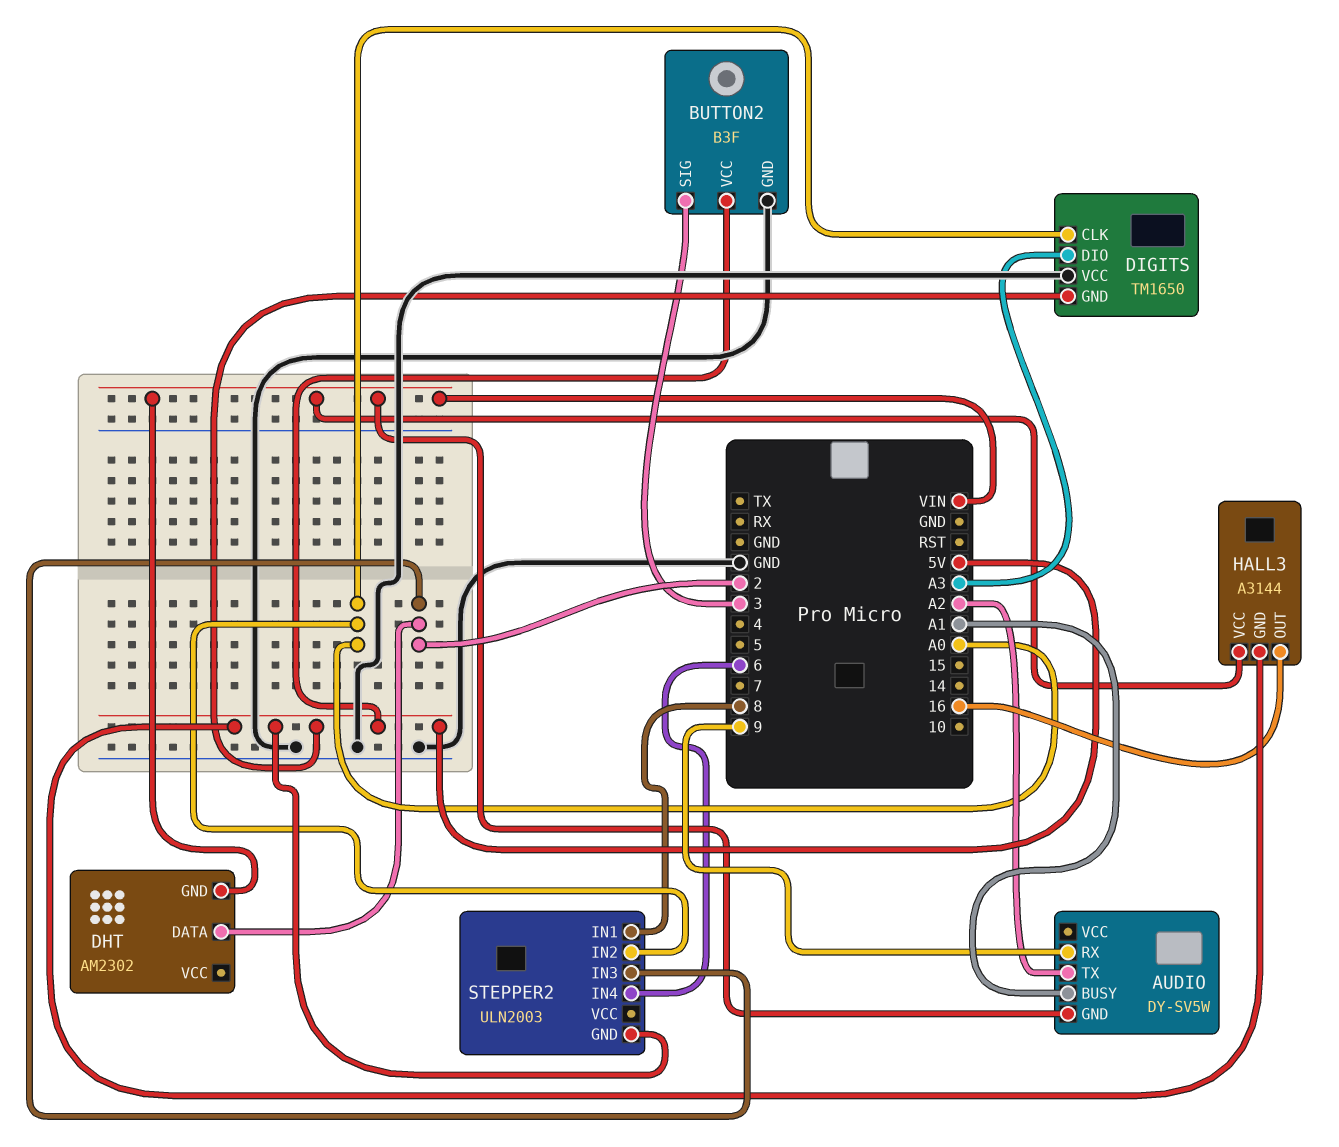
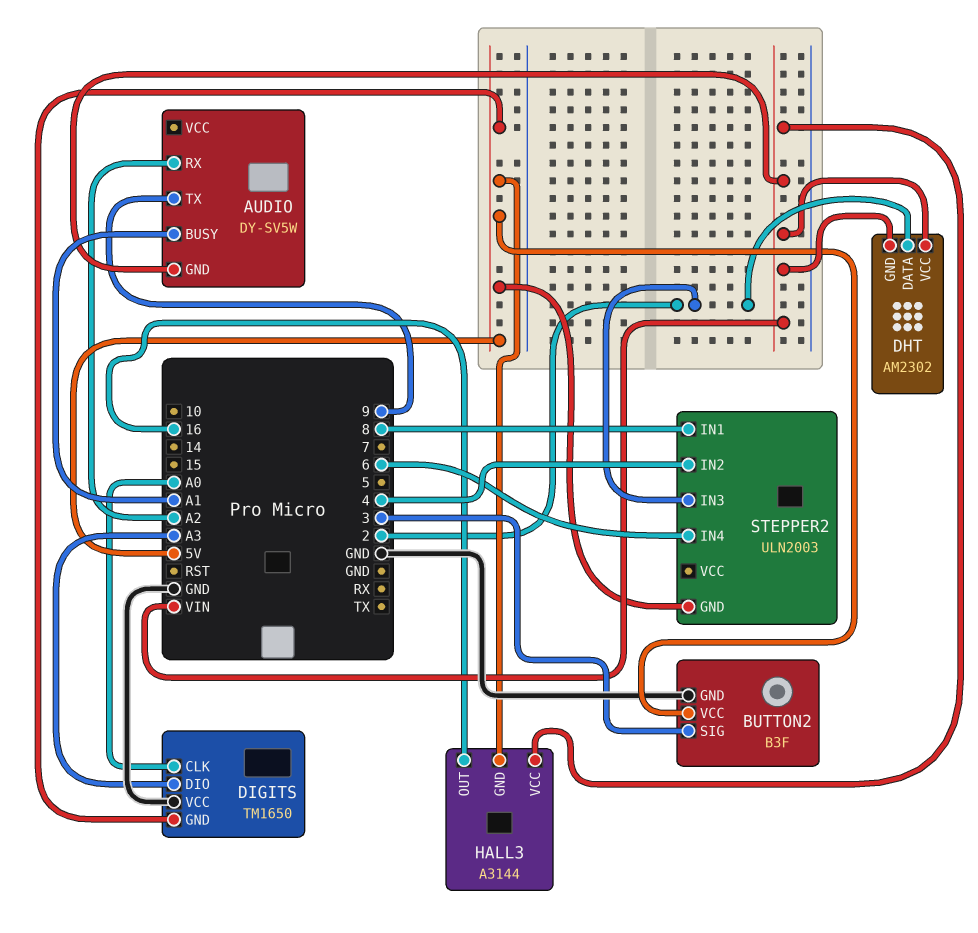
AUDIO pin RX: 9 -> A2
AUDIO pin TX: A2 -> 9
DHT pin VCC: none -> VIN
STEPPER2 pin IN2: A0 -> 4

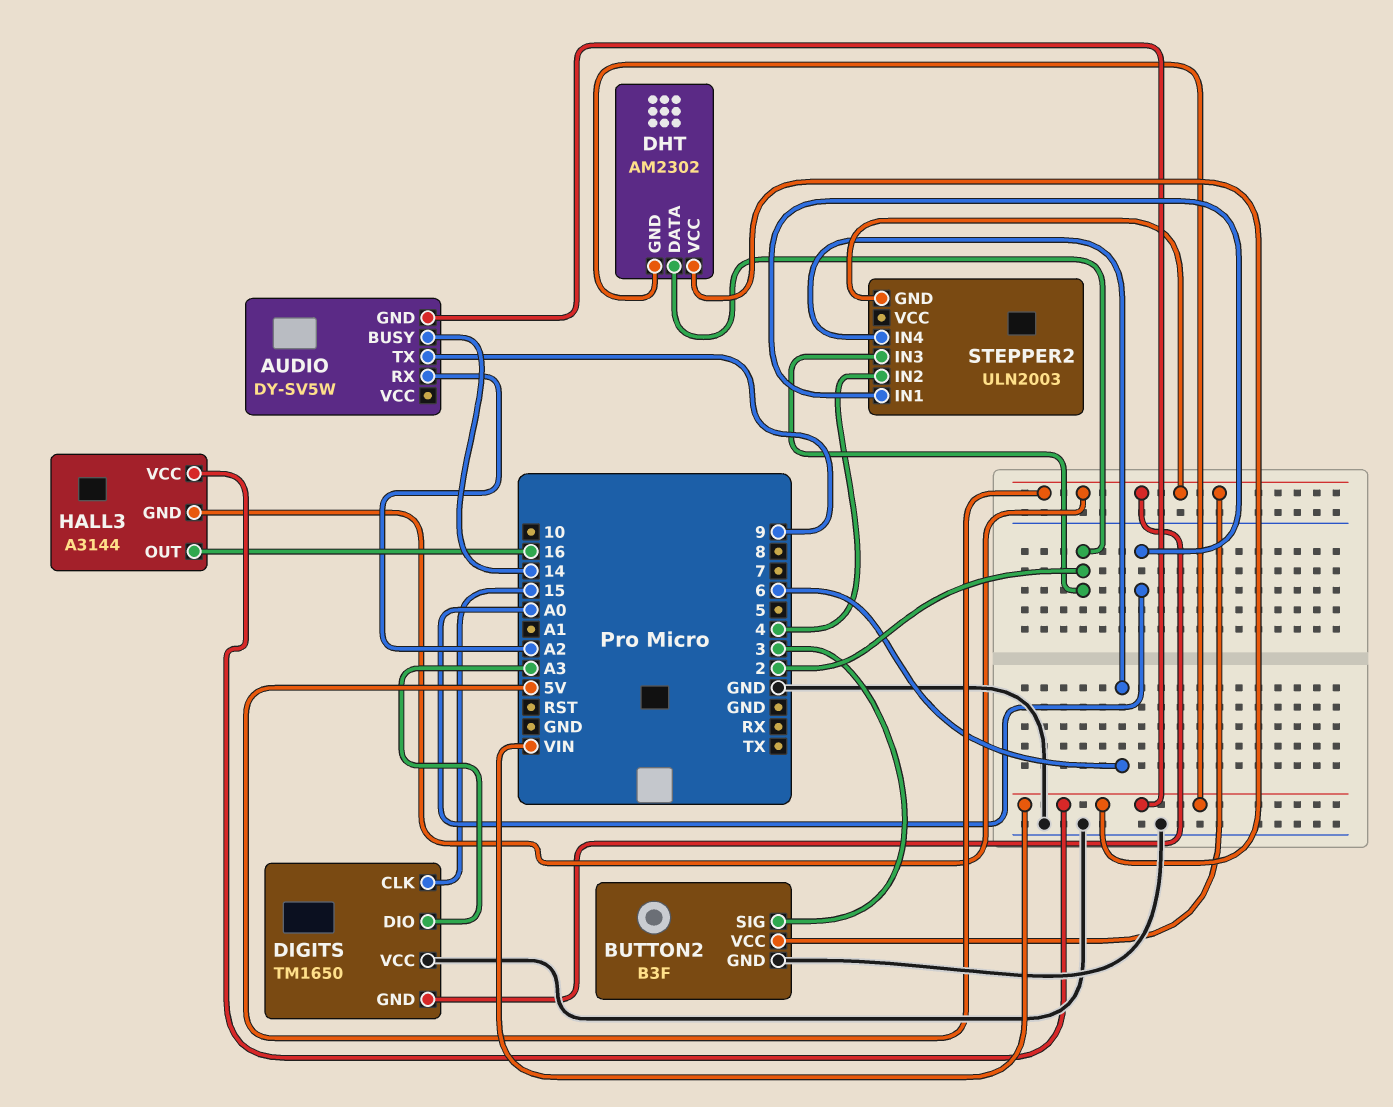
AUDIO pin BUSY: A1 -> 14
DIGITS pin CLK: A0 -> 15
STEPPER2 pin IN1: 8 -> A0

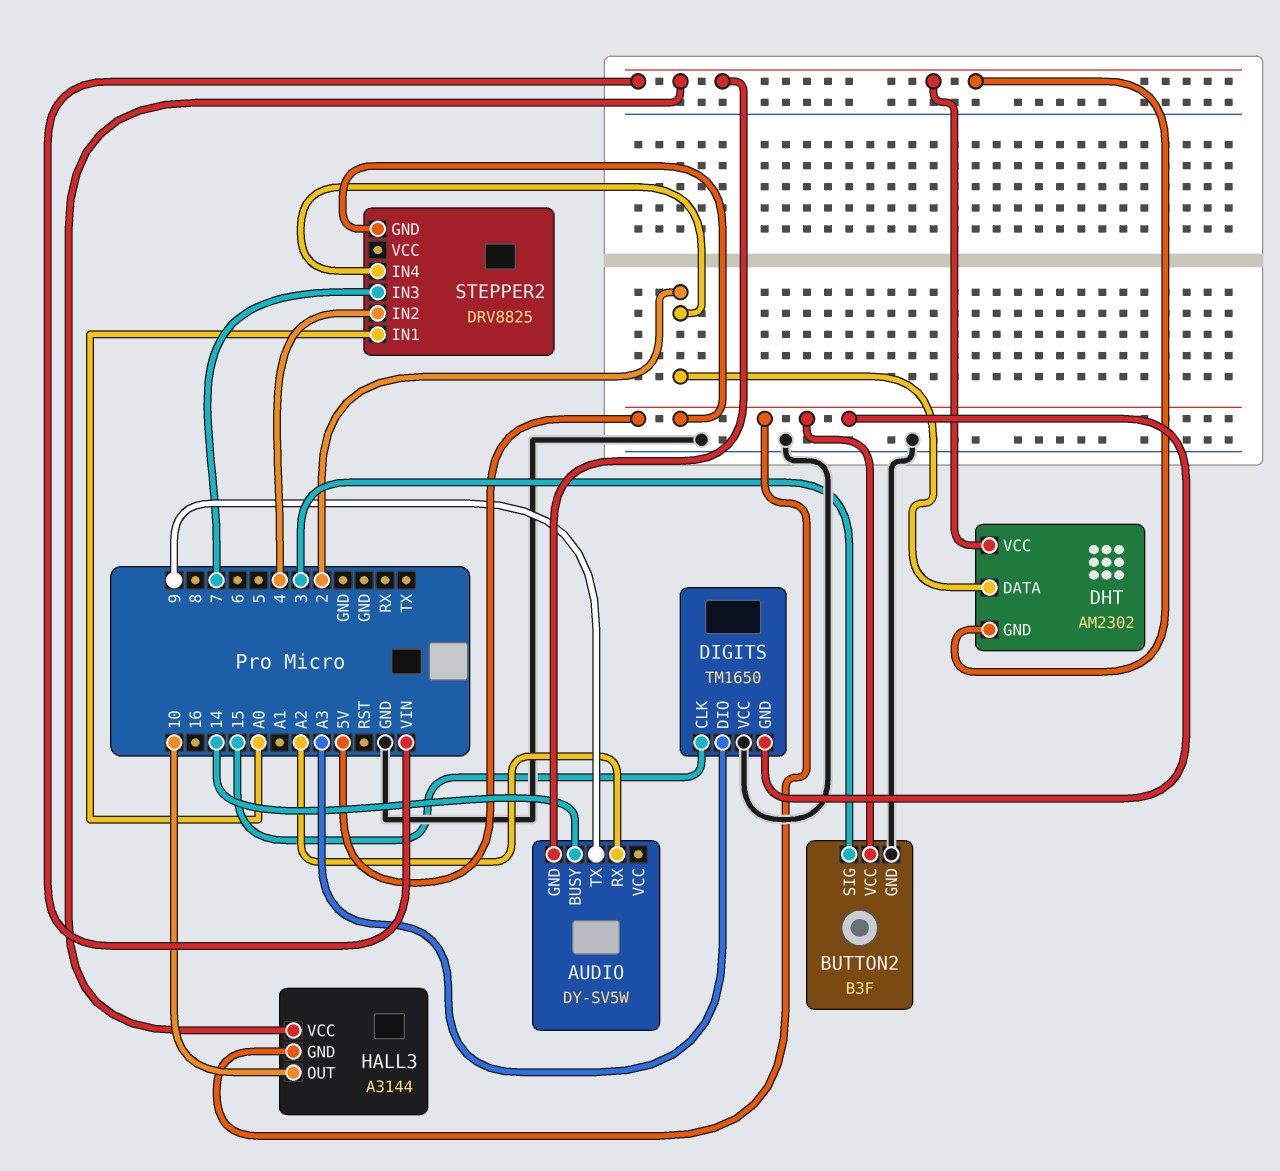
HALL3 pin OUT: 16 -> 10
STEPPER2: ULN2003 -> DRV8825
STEPPER2 pin IN3: 2 -> 7
STEPPER2 pin IN4: 6 -> 2

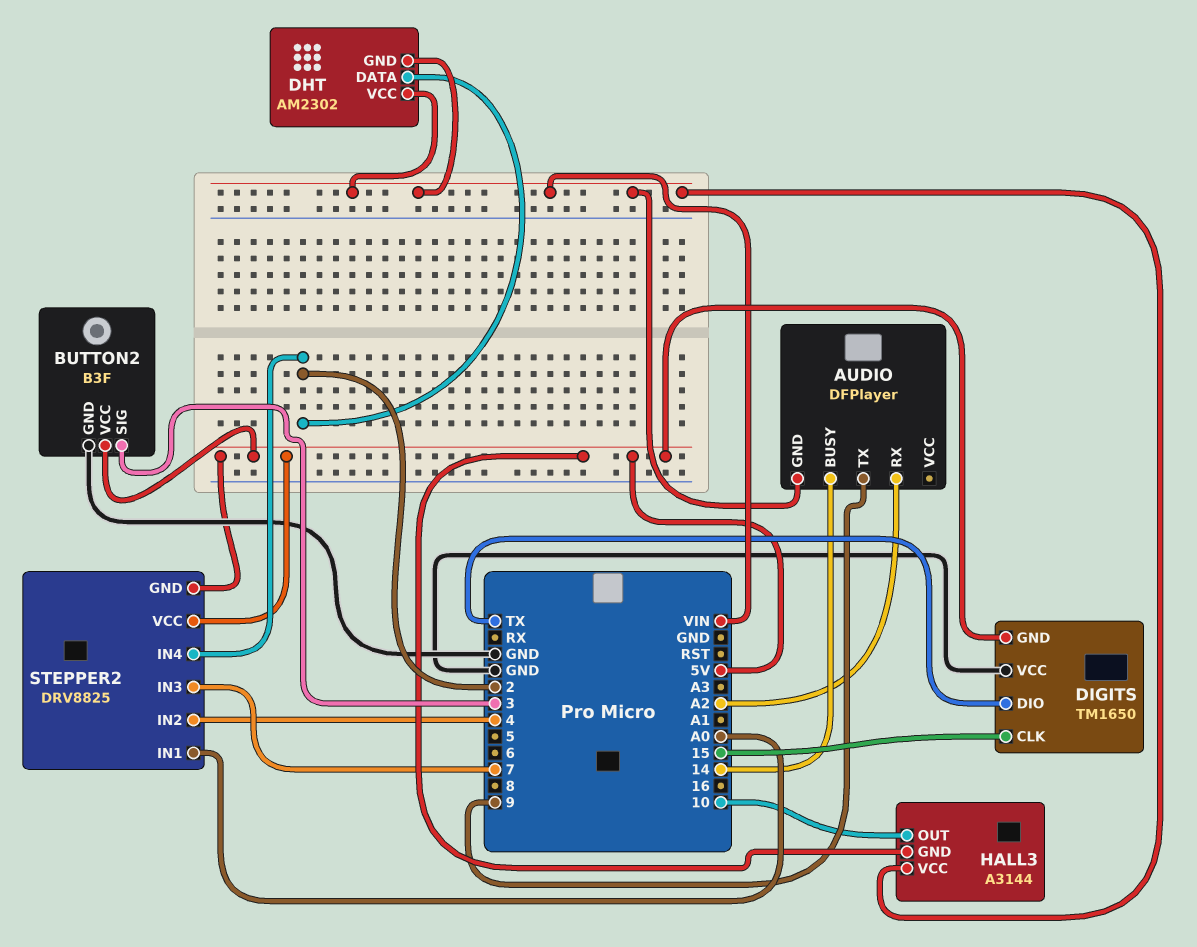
AUDIO: DY-SV5W -> DFPlayer
DIGITS pin DIO: A3 -> TX
STEPPER2 pin VCC: none -> 5V

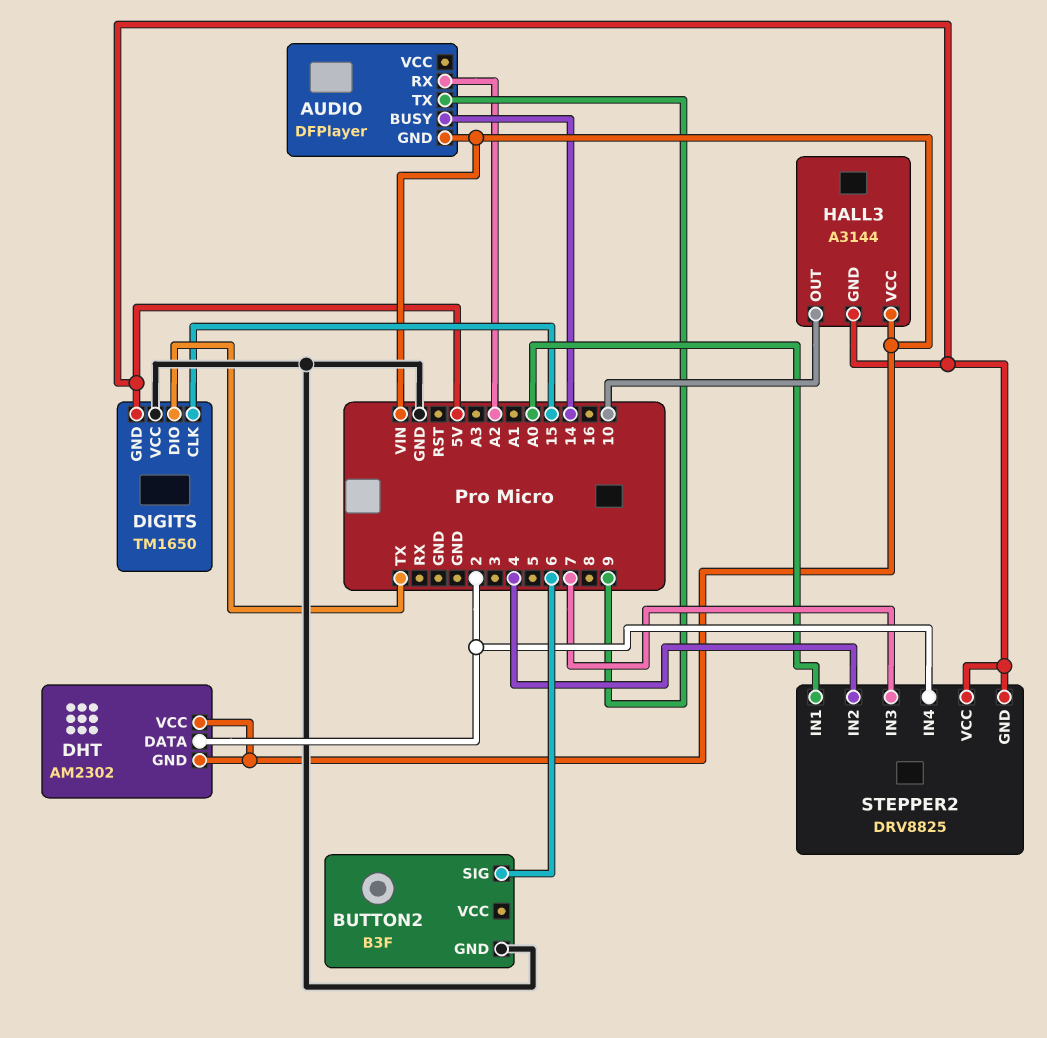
BUTTON2 pin SIG: 3 -> 6
BUTTON2 pin VCC: 5V -> none

